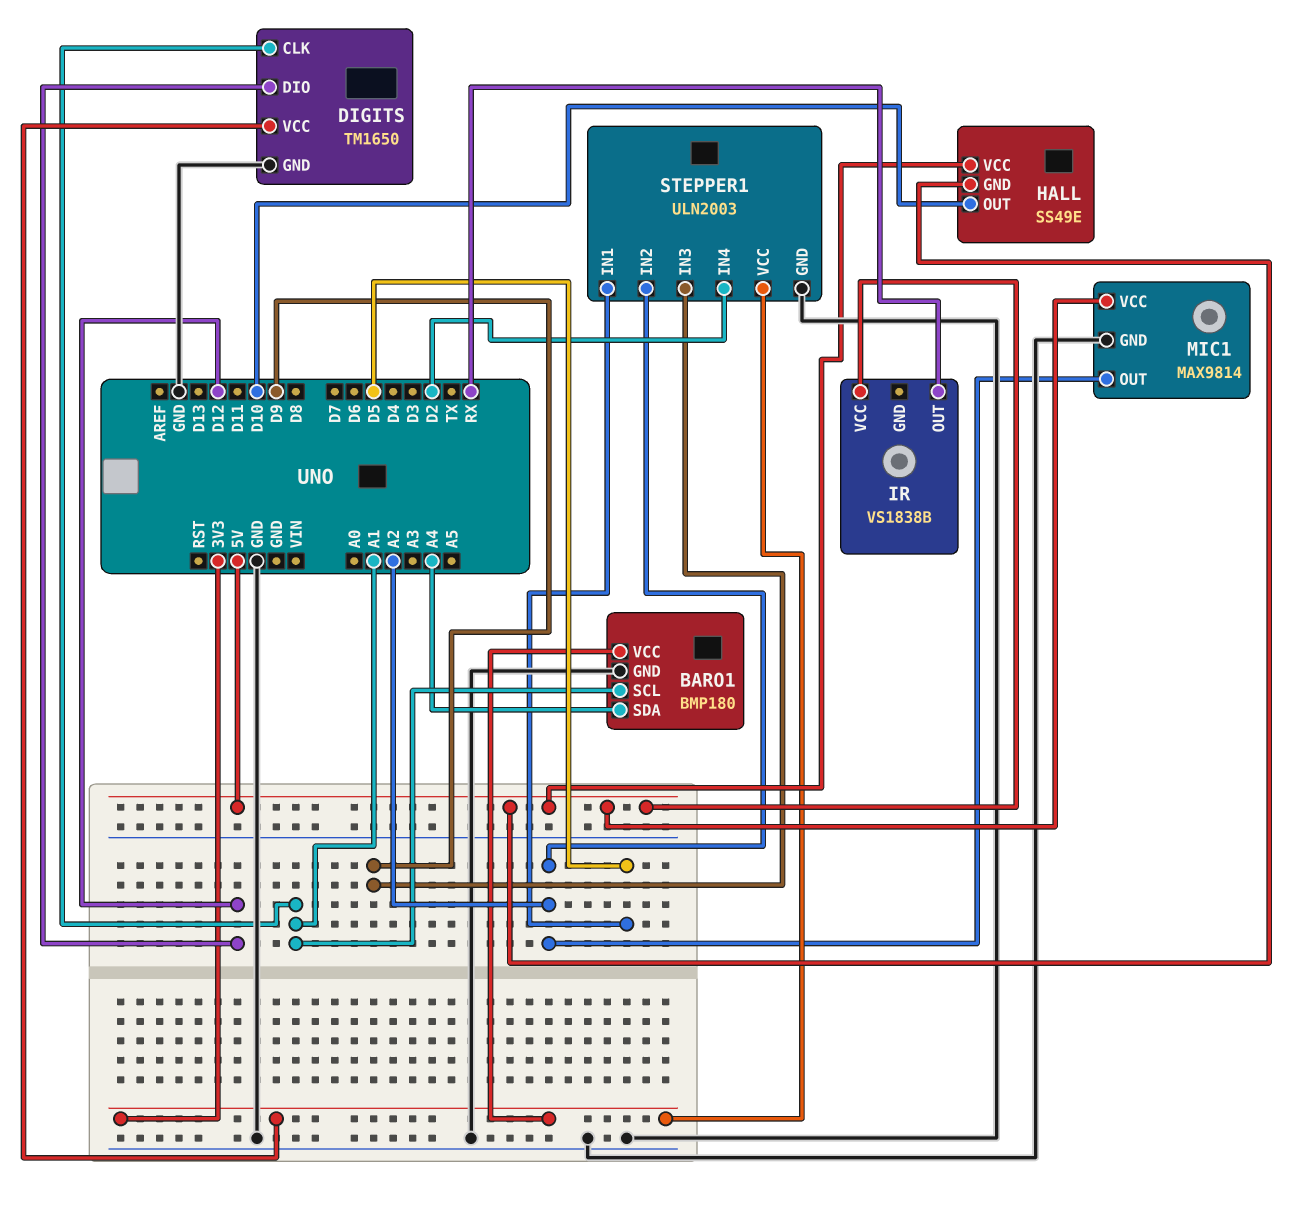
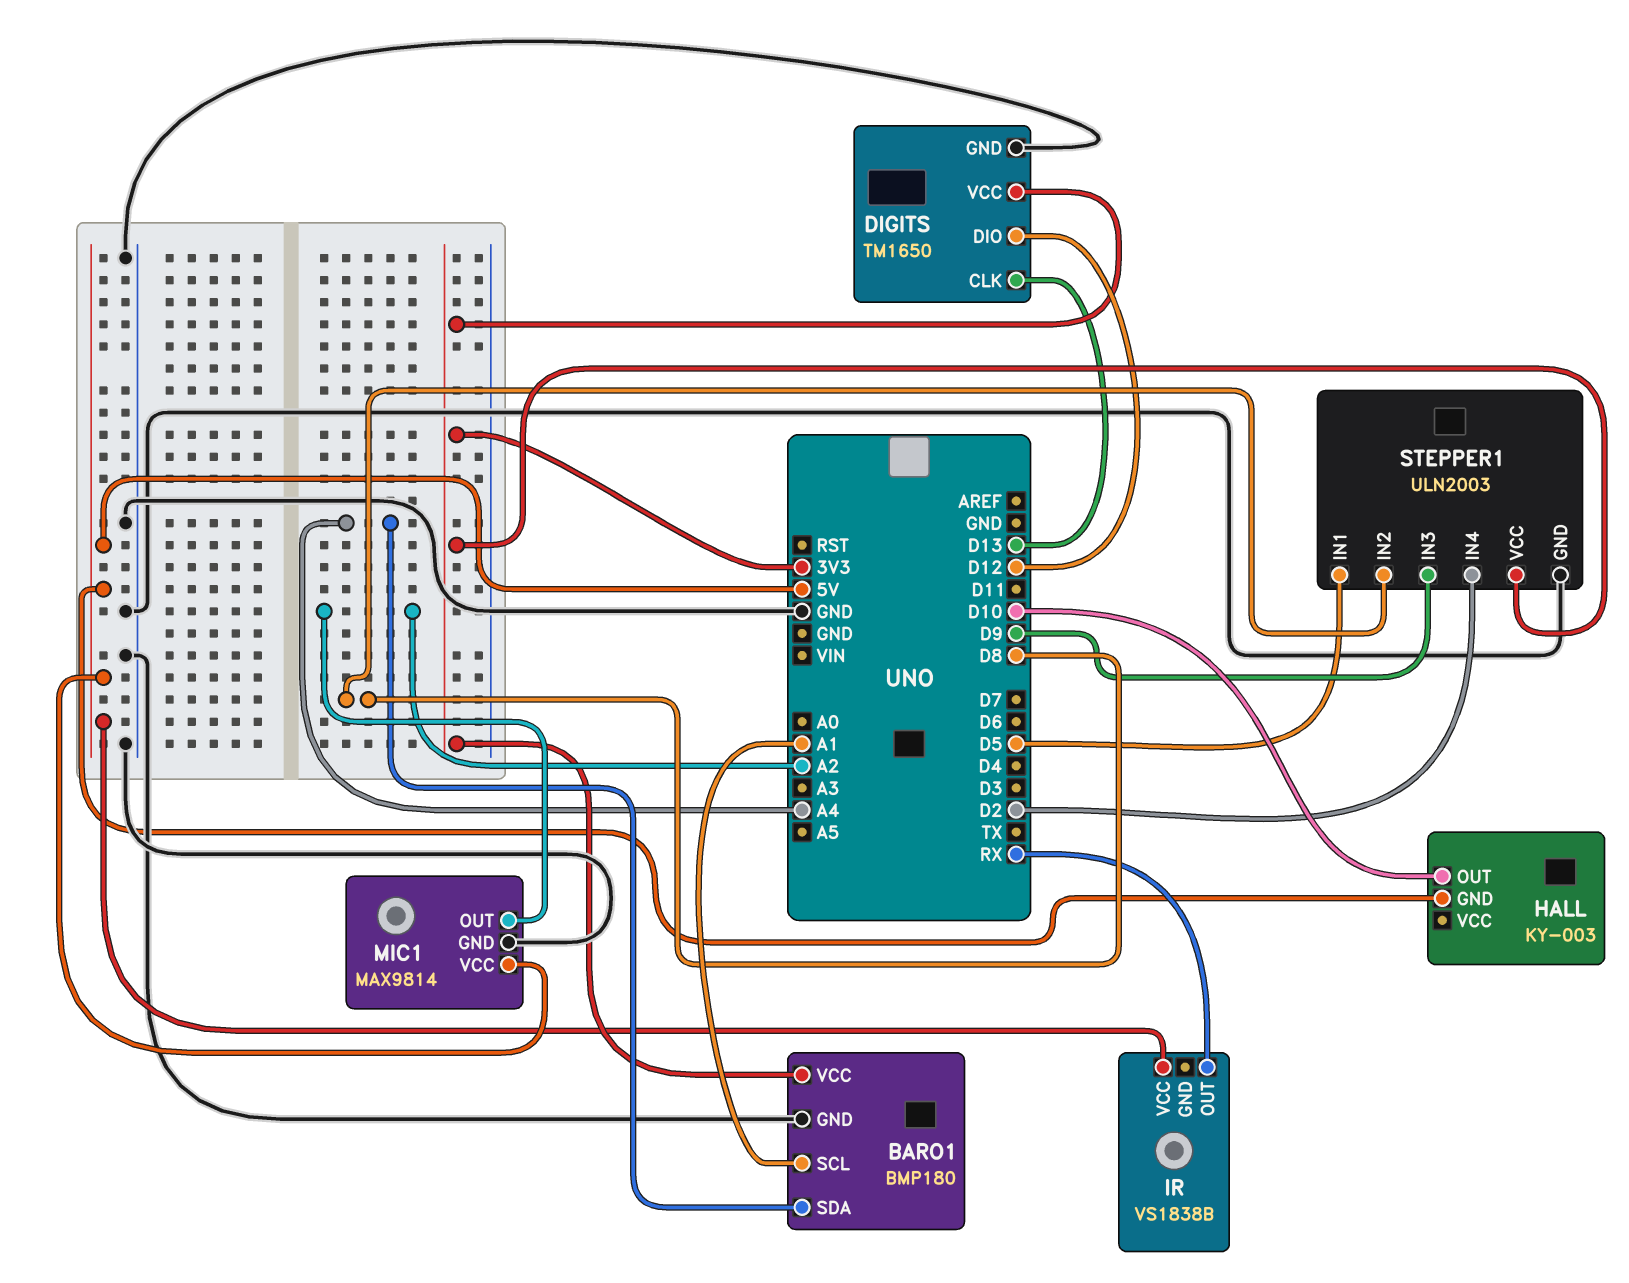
DIGITS pin CLK: A1 -> D13
HALL: SS49E -> KY-003
HALL pin VCC: 5V -> none
STEPPER1 pin IN2: A2 -> D8

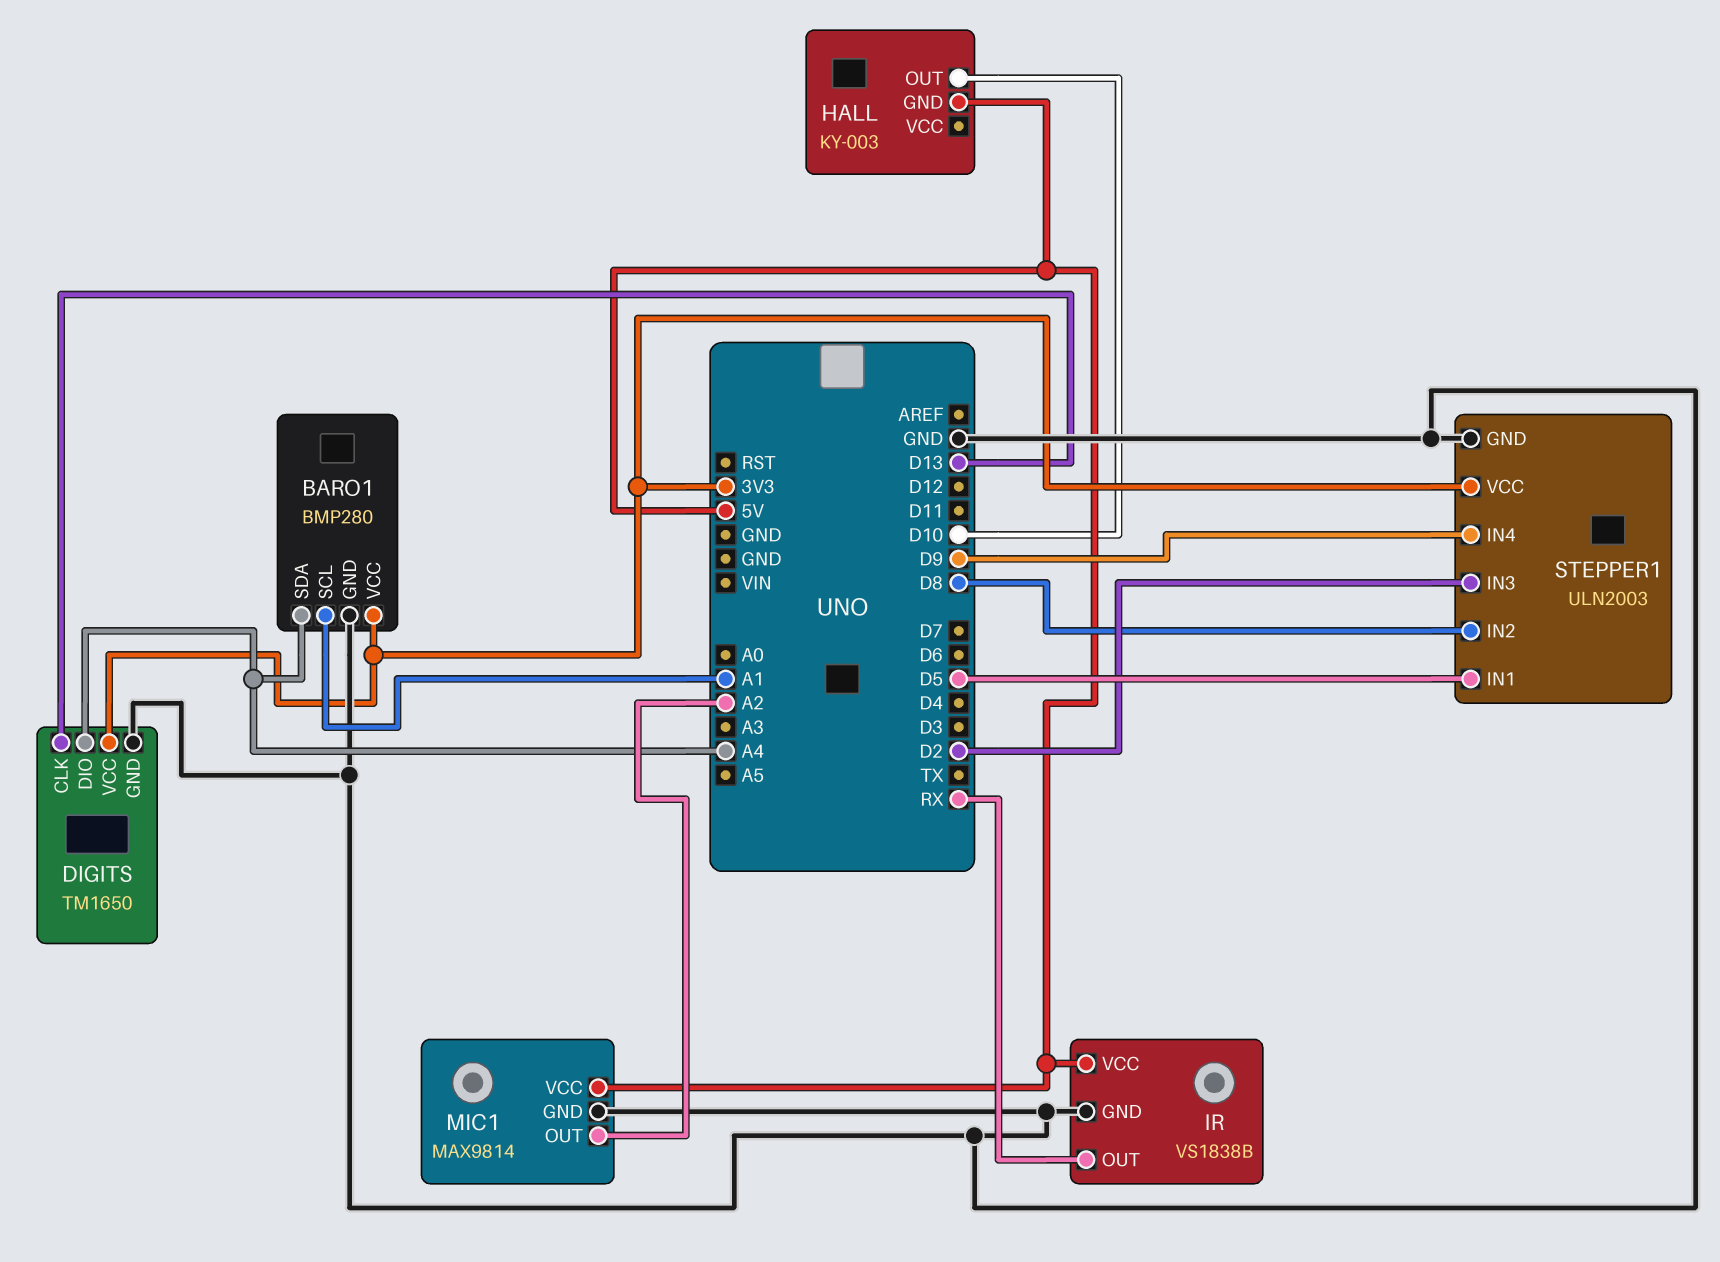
BARO1: BMP180 -> BMP280
DIGITS pin DIO: D12 -> A4
IR pin GND: none -> GND
STEPPER1 pin IN3: D9 -> D2
STEPPER1 pin IN4: D2 -> D9

